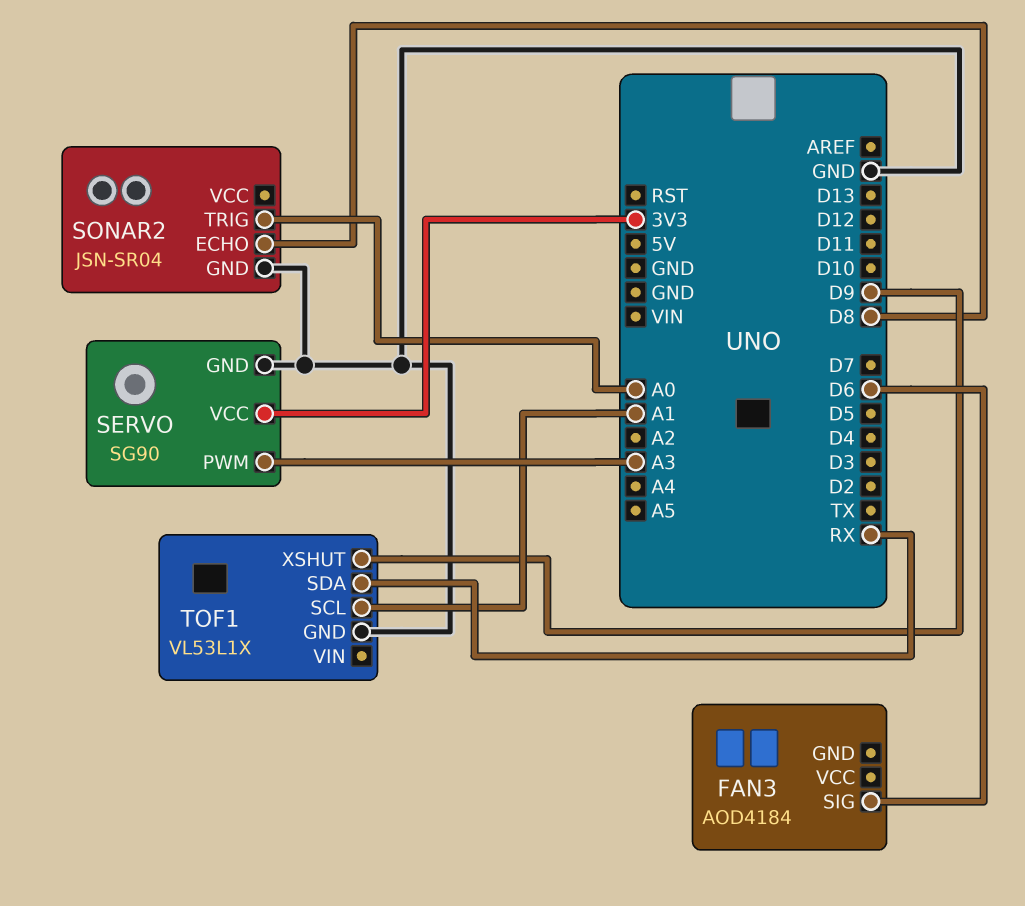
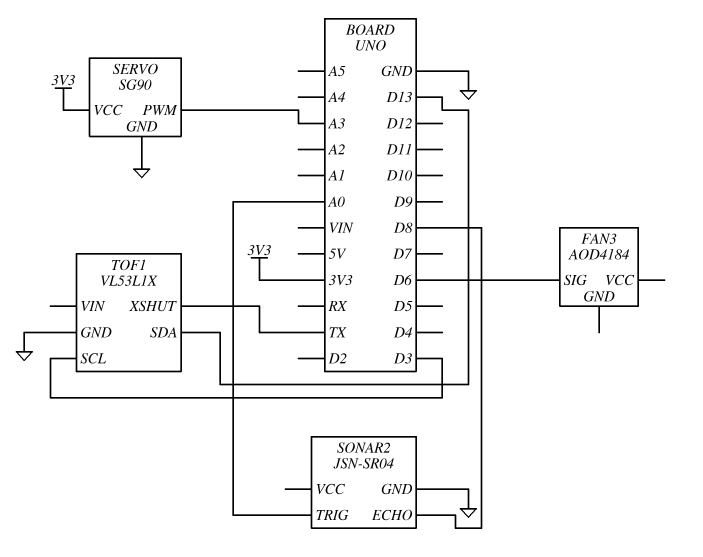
TOF1 pin SCL: A1 -> D3
TOF1 pin SDA: RX -> D13
TOF1 pin XSHUT: D9 -> TX

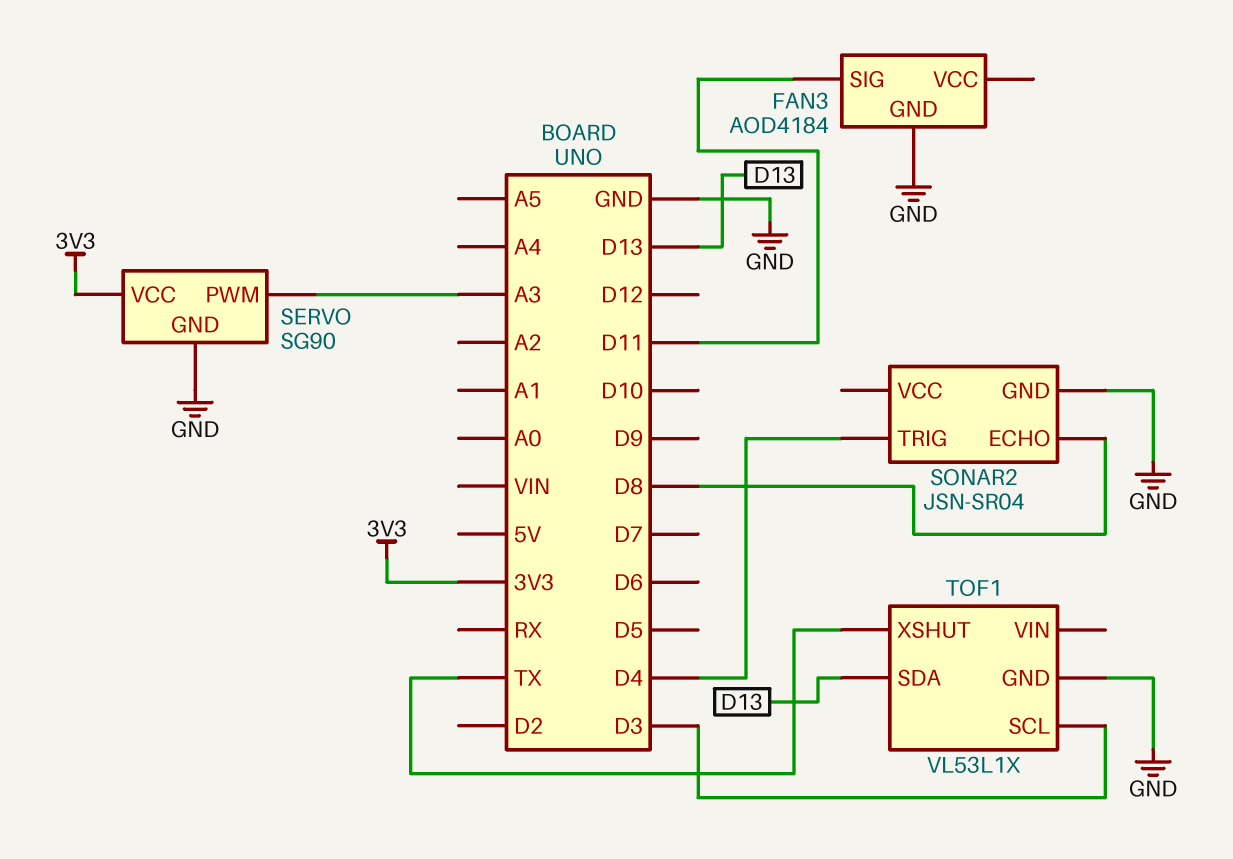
FAN3 pin GND: none -> GND
FAN3 pin SIG: D6 -> D11
SONAR2 pin TRIG: A0 -> D4

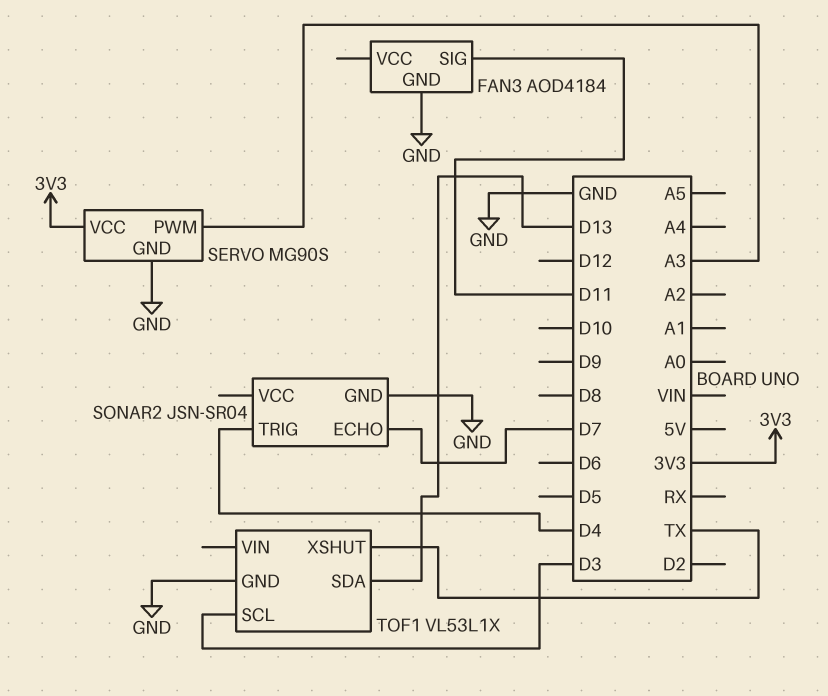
SERVO: SG90 -> MG90S
SONAR2 pin ECHO: D8 -> D7

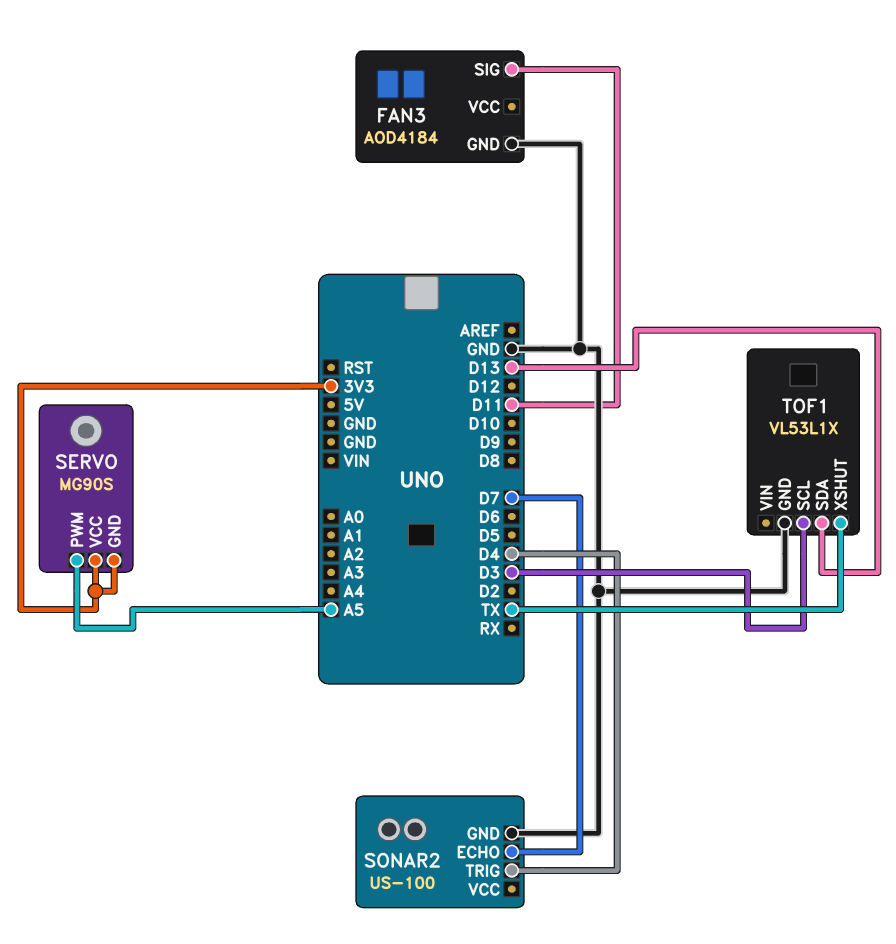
SERVO pin GND: GND -> 3V3
SERVO pin PWM: A3 -> A5
SONAR2: JSN-SR04 -> US-100

